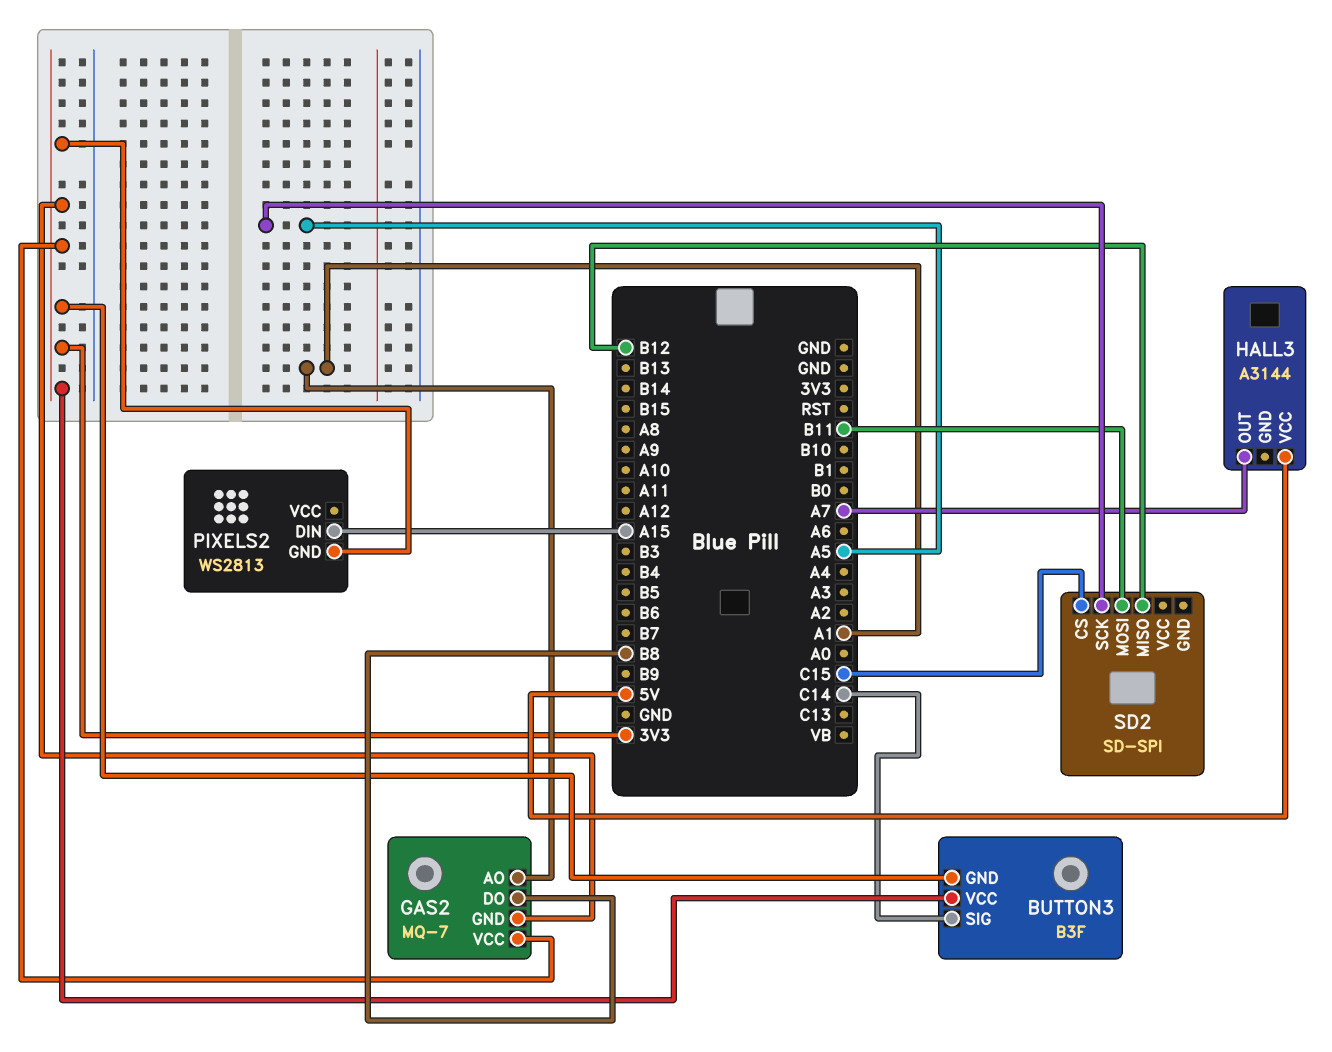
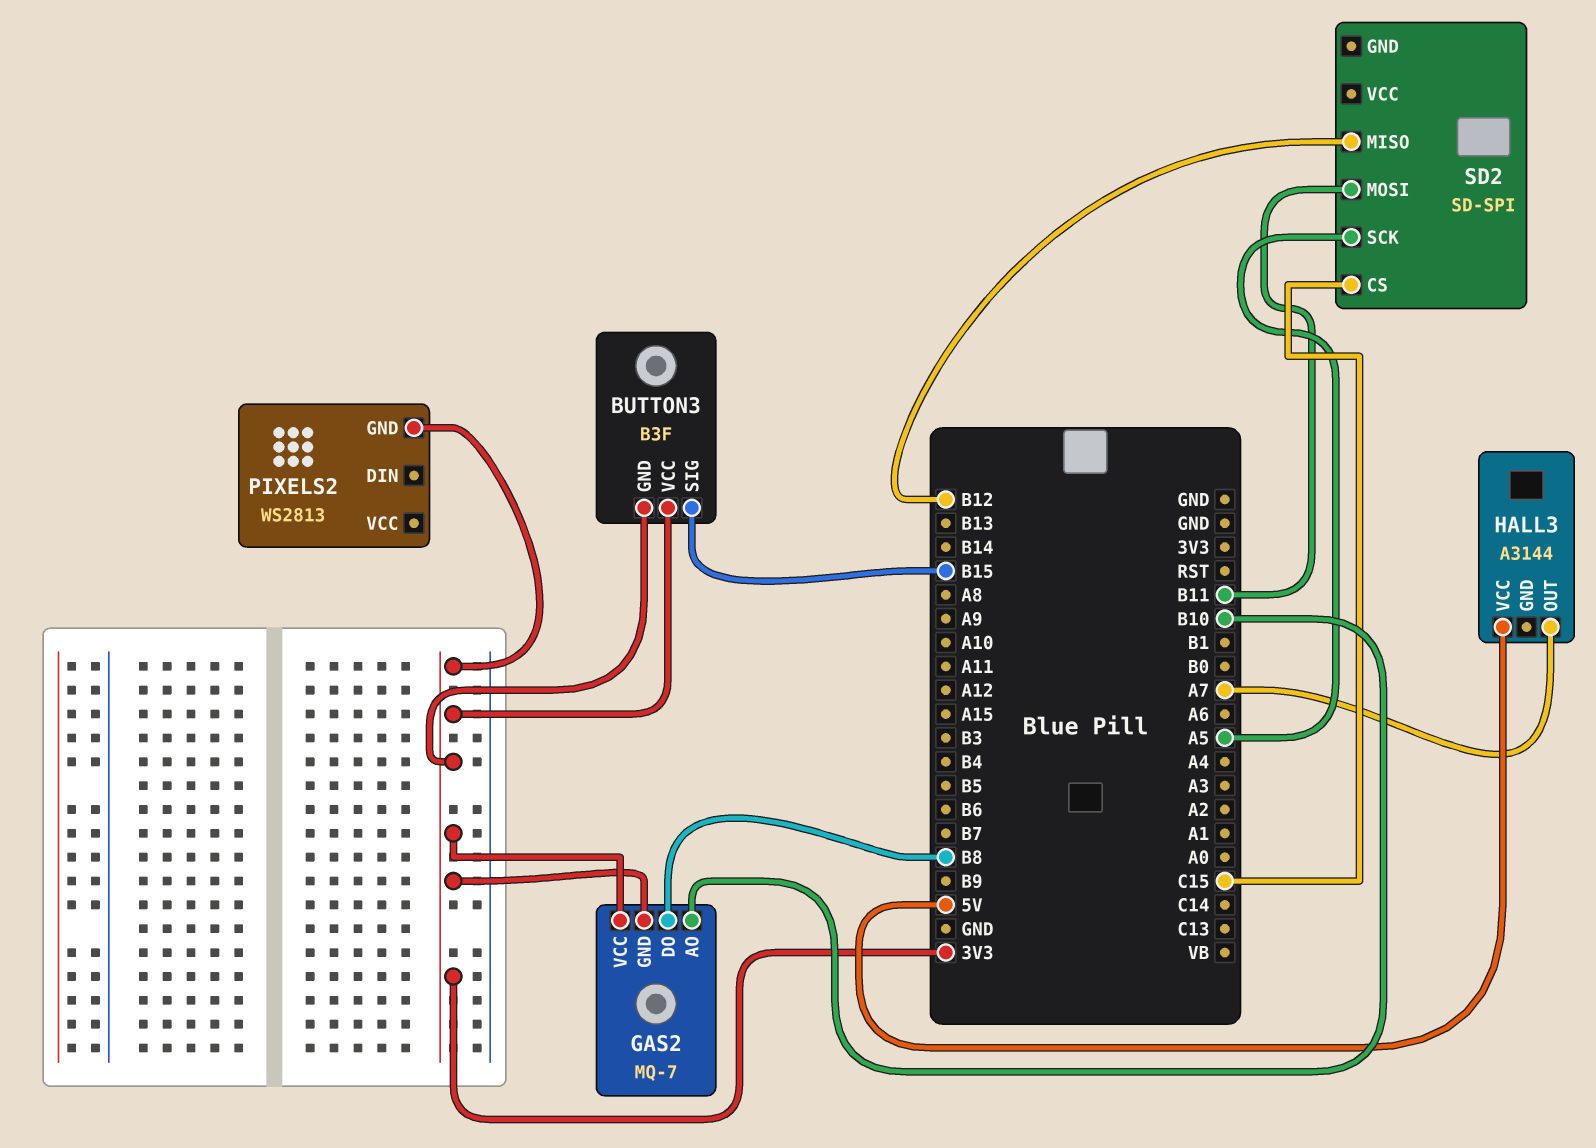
BUTTON3 pin SIG: C14 -> B15
GAS2 pin AO: A1 -> B10
PIXELS2 pin DIN: A15 -> none

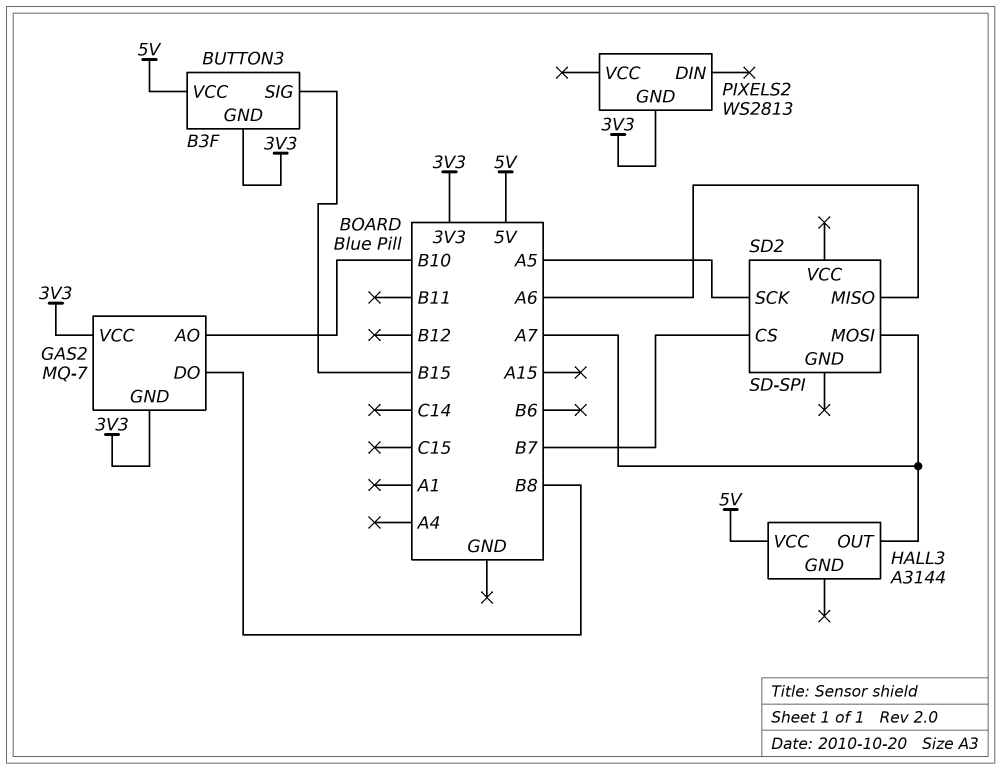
BUTTON3 pin VCC: 3V3 -> 5V
SD2 pin CS: C15 -> B7
SD2 pin MISO: B12 -> A6
SD2 pin MOSI: B11 -> A7

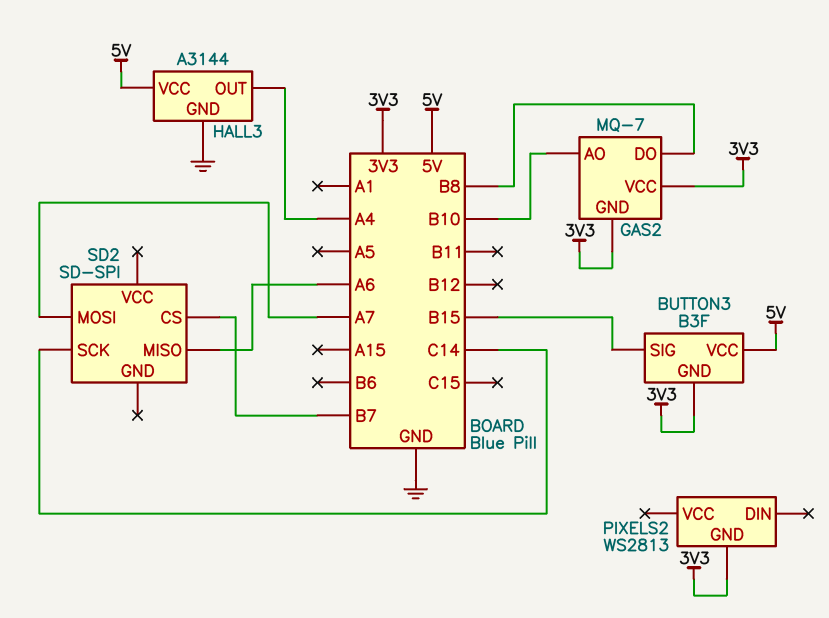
HALL3 pin GND: none -> GND
HALL3 pin OUT: A7 -> A4
SD2 pin SCK: A5 -> C14

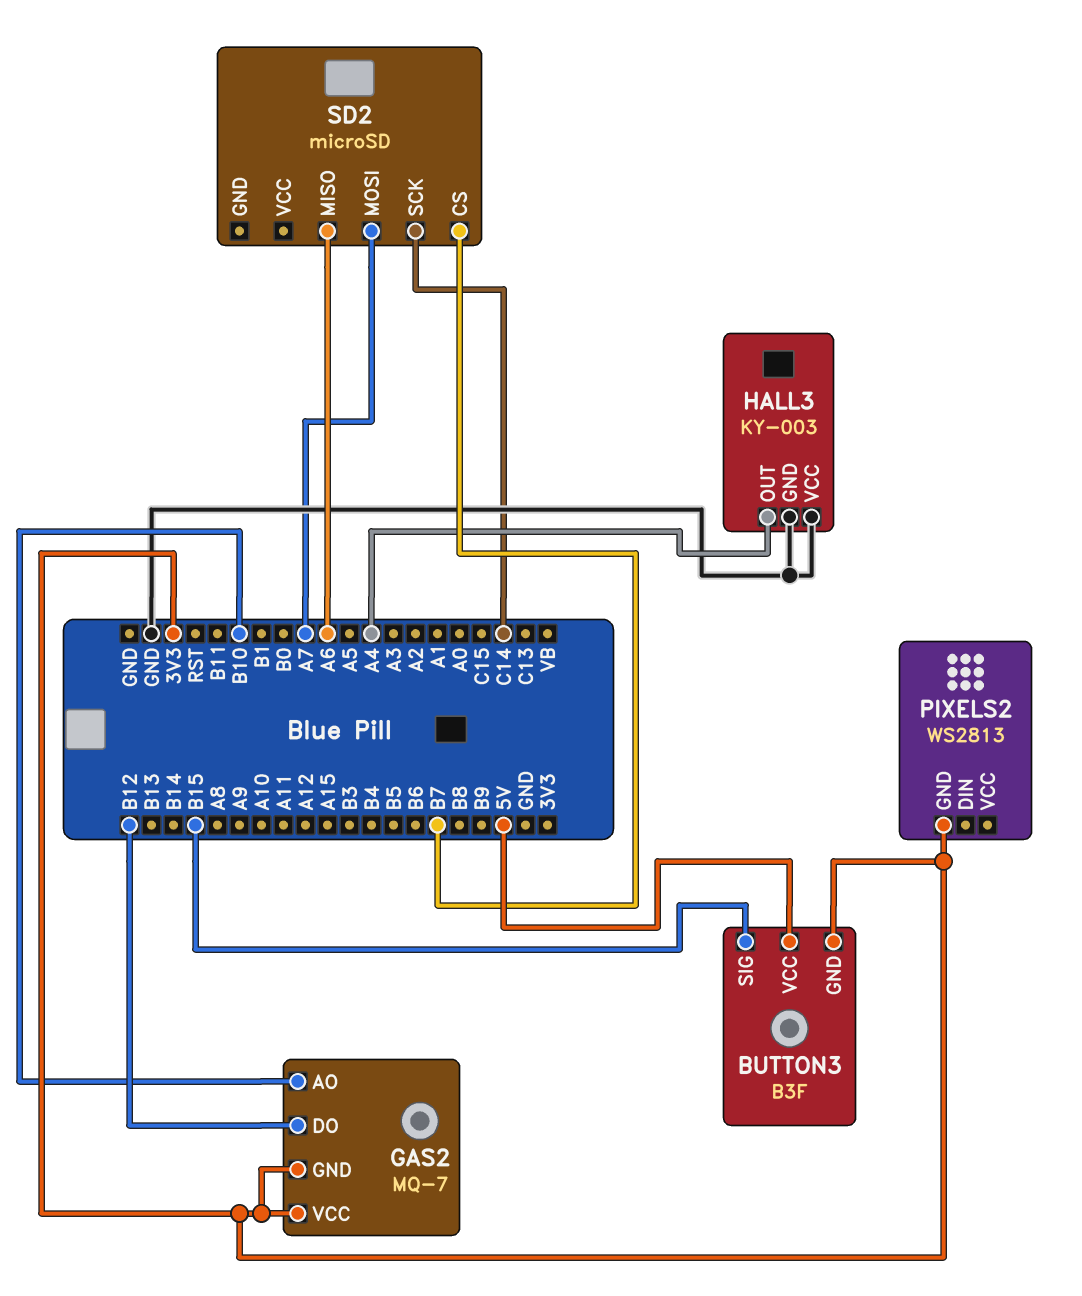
GAS2 pin DO: B8 -> B12
HALL3: A3144 -> KY-003
HALL3 pin VCC: 5V -> GND
SD2: SD-SPI -> microSD

